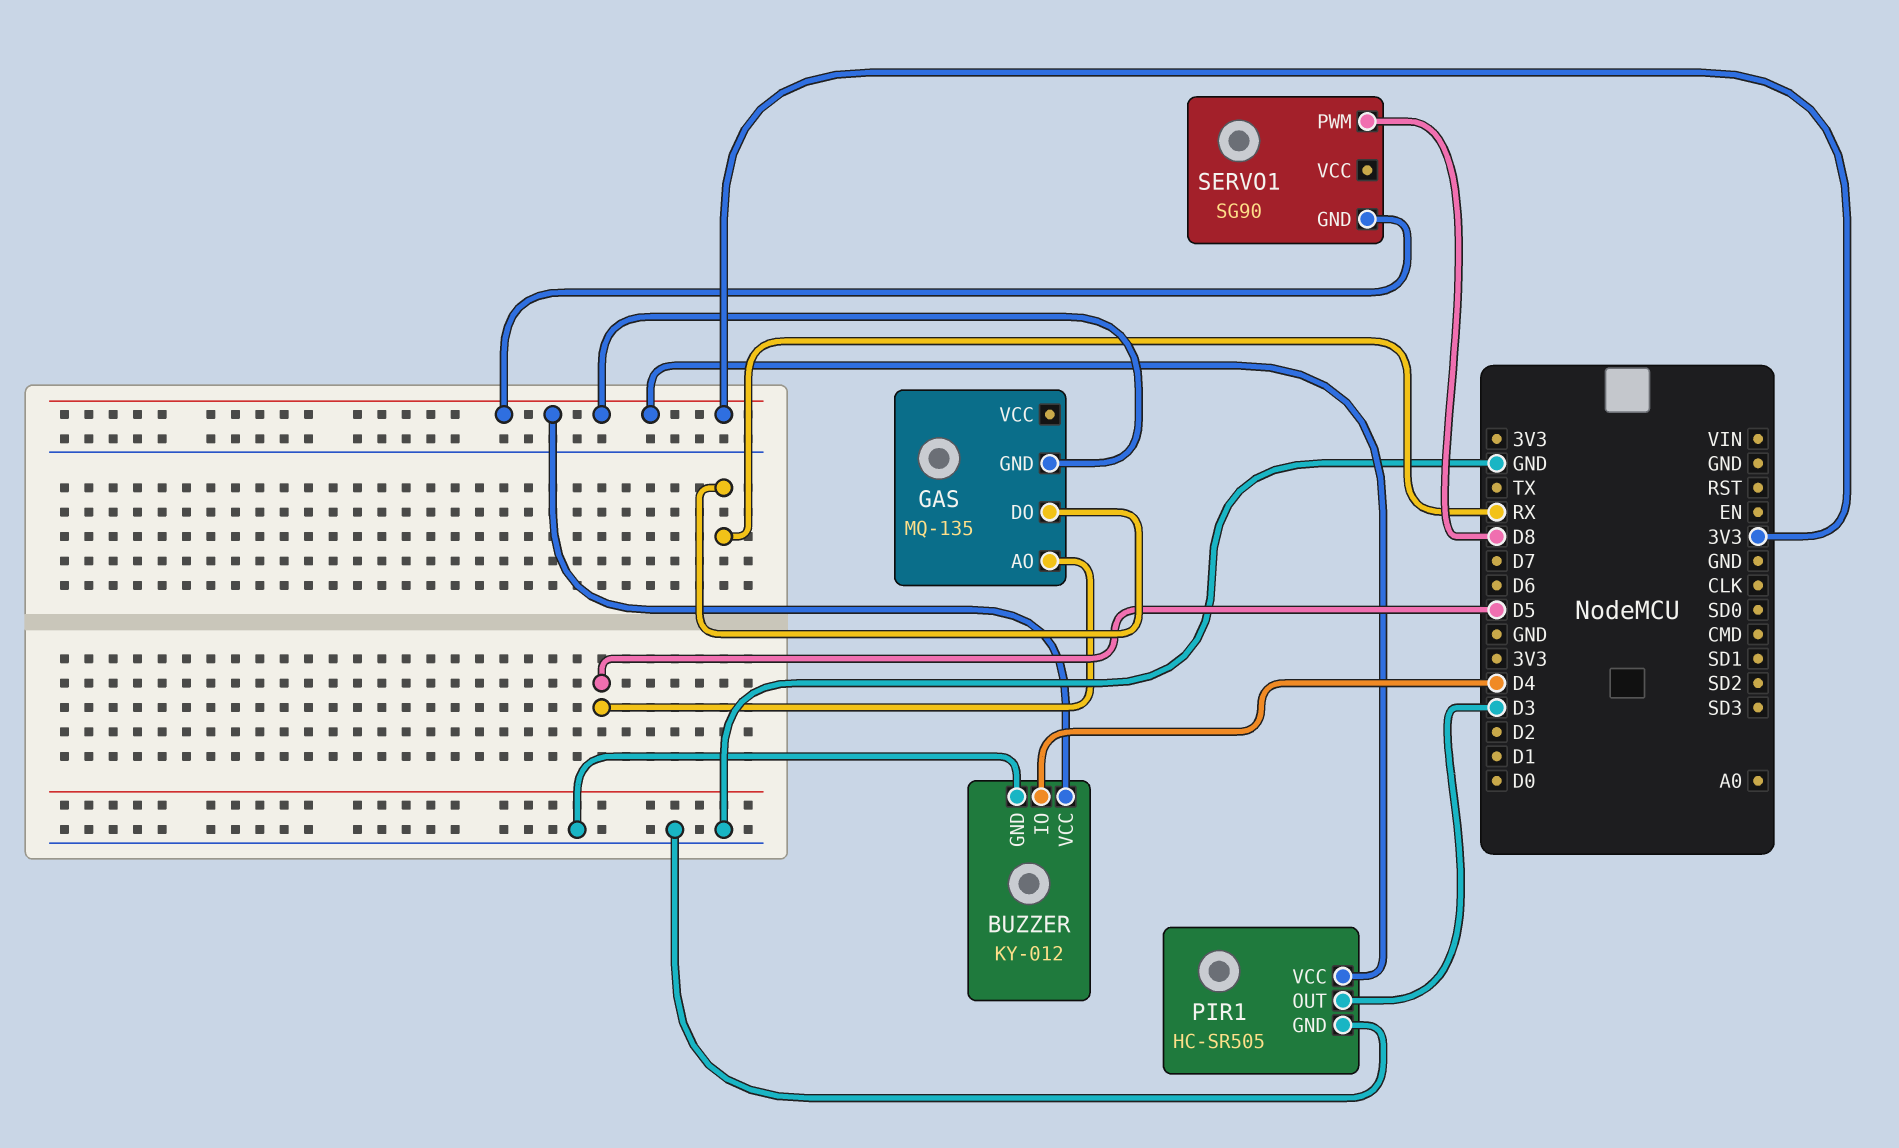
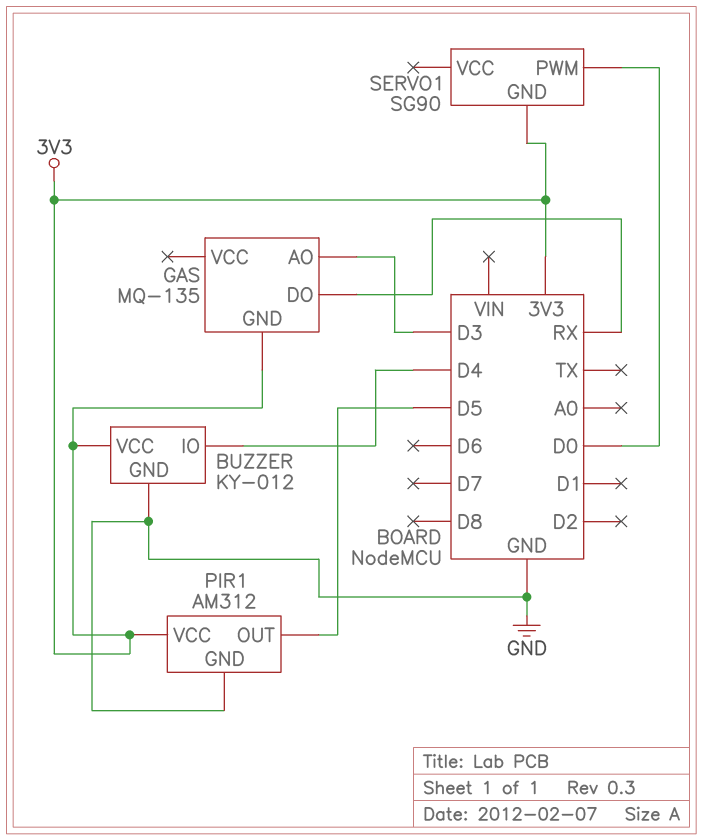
GAS pin AO: D5 -> D3
PIR1: HC-SR505 -> AM312
PIR1 pin OUT: D3 -> D5
SERVO1 pin PWM: D8 -> D0

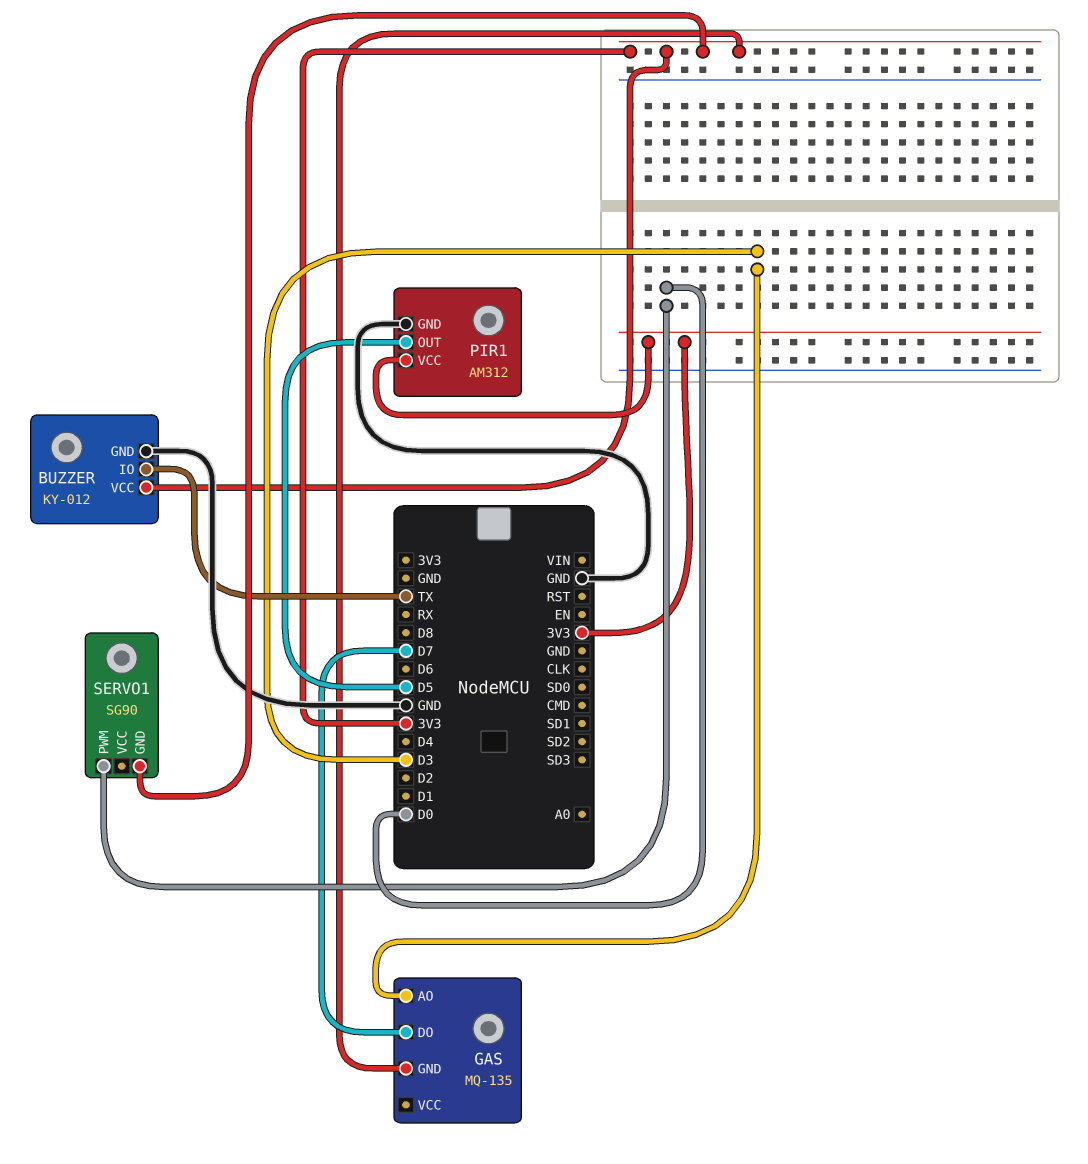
BUZZER pin IO: D4 -> TX
GAS pin DO: RX -> D7

